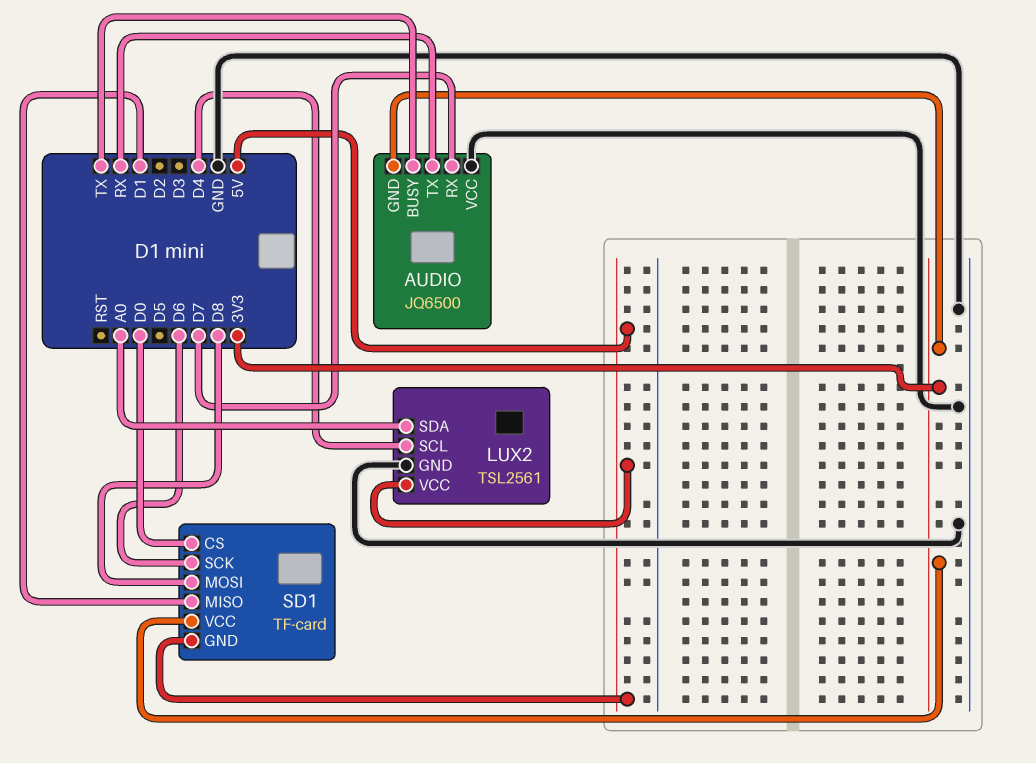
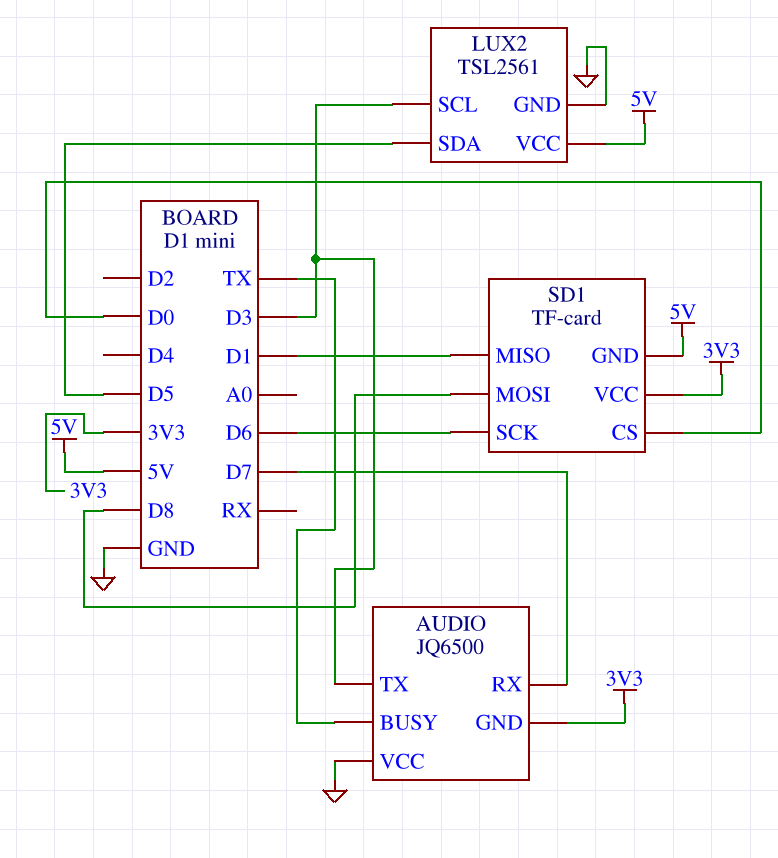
AUDIO pin TX: RX -> D3
LUX2 pin SCL: D4 -> D3
LUX2 pin SDA: A0 -> D5

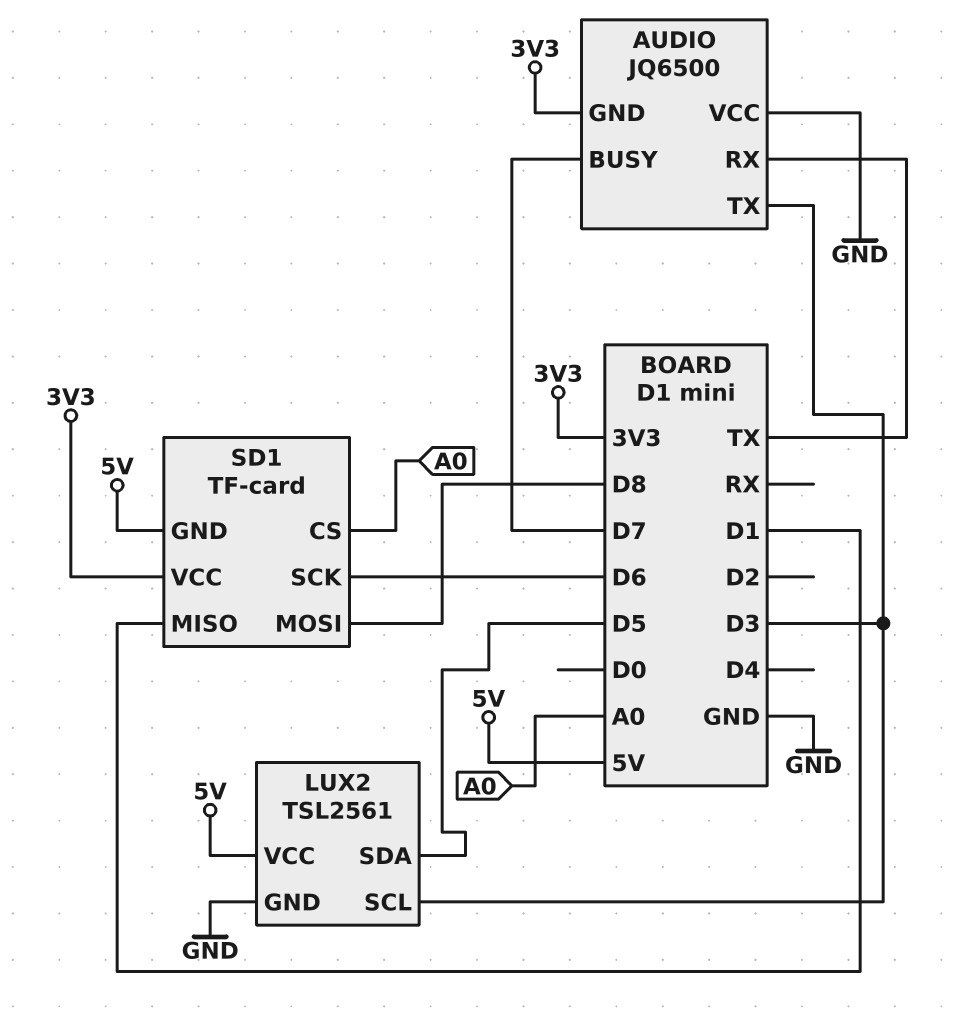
AUDIO pin BUSY: TX -> D7
AUDIO pin RX: D7 -> TX
SD1 pin CS: D0 -> A0

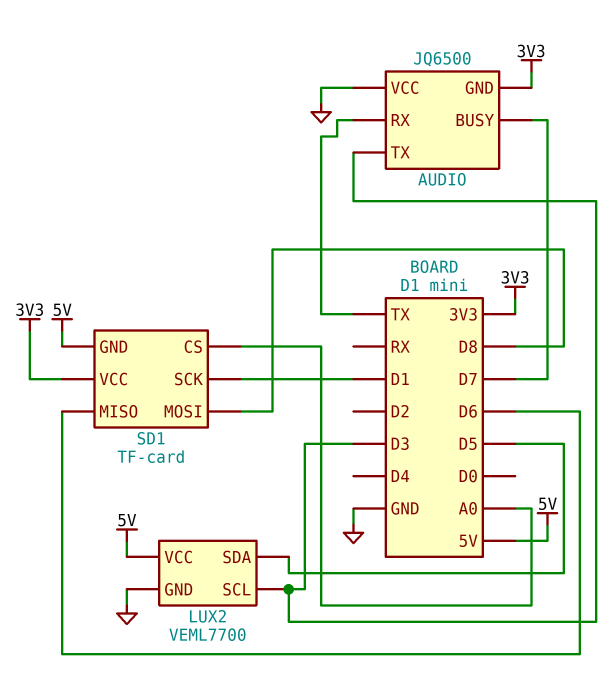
LUX2: TSL2561 -> VEML7700
SD1 pin MISO: D1 -> D6
SD1 pin SCK: D6 -> D1

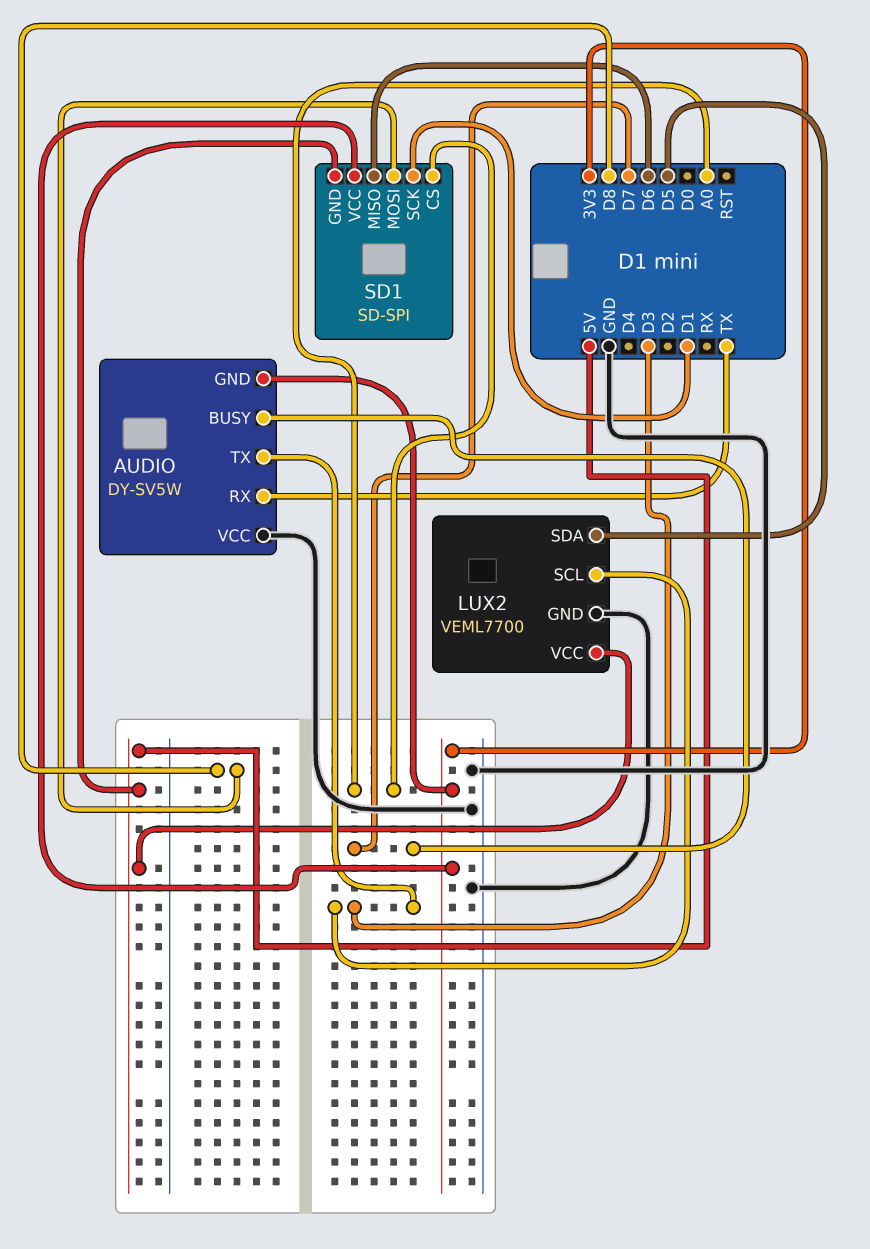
AUDIO: JQ6500 -> DY-SV5W
SD1: TF-card -> SD-SPI

